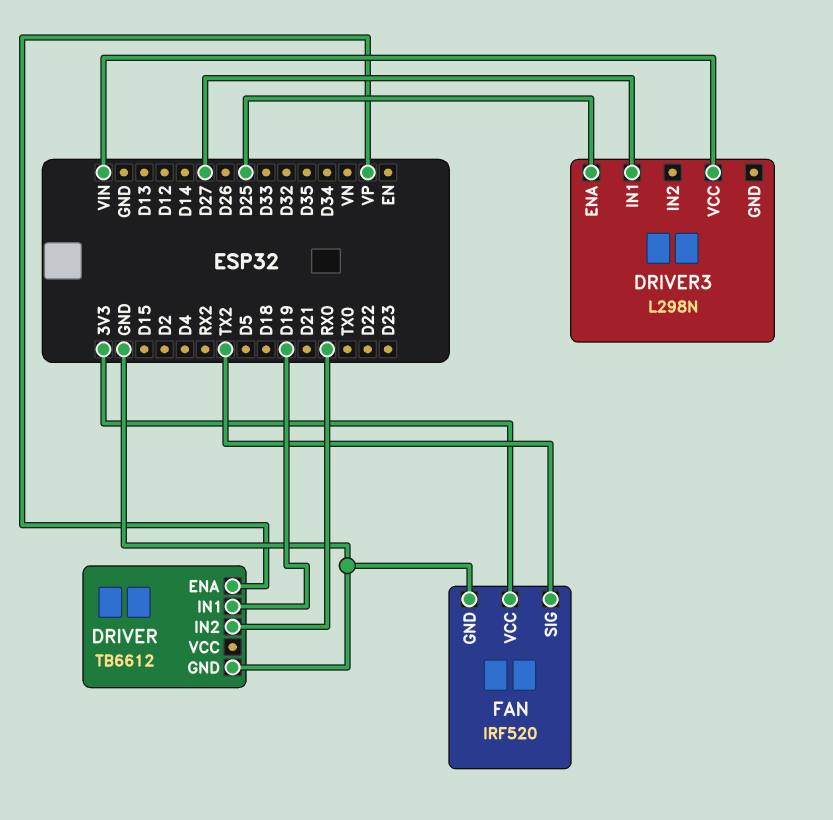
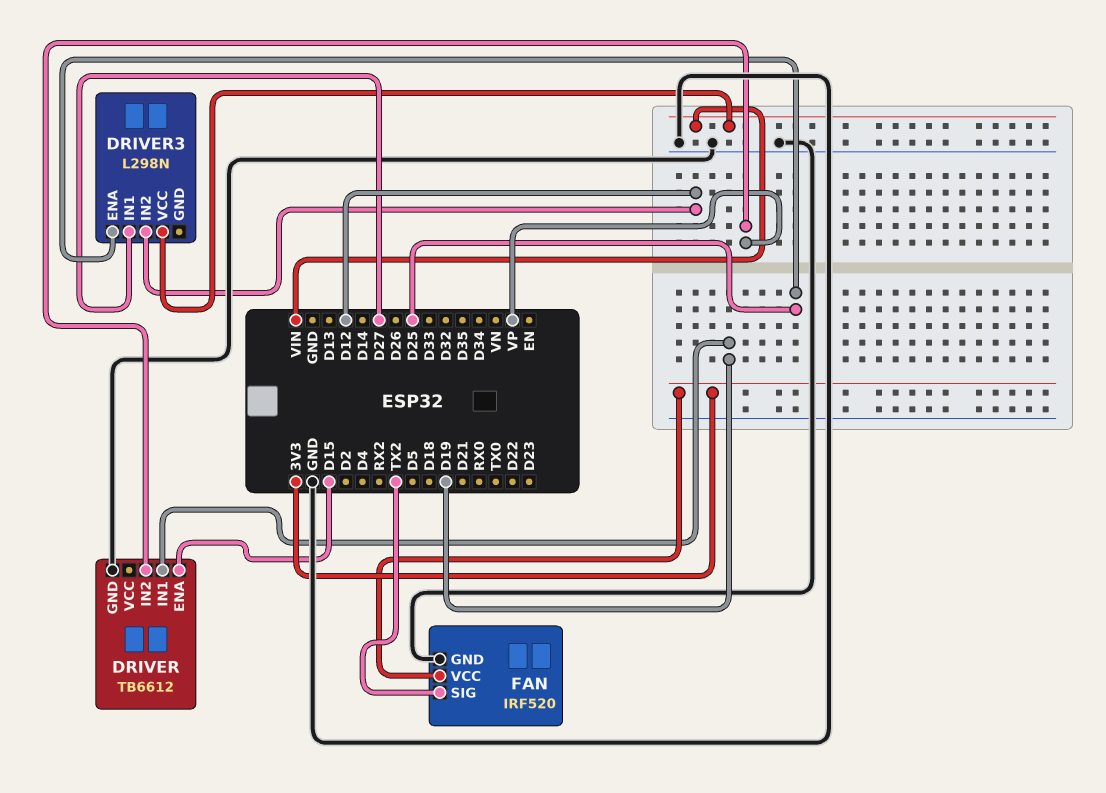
DRIVER pin ENA: VP -> D15
DRIVER pin IN2: RX0 -> VP
DRIVER3 pin IN2: none -> D12

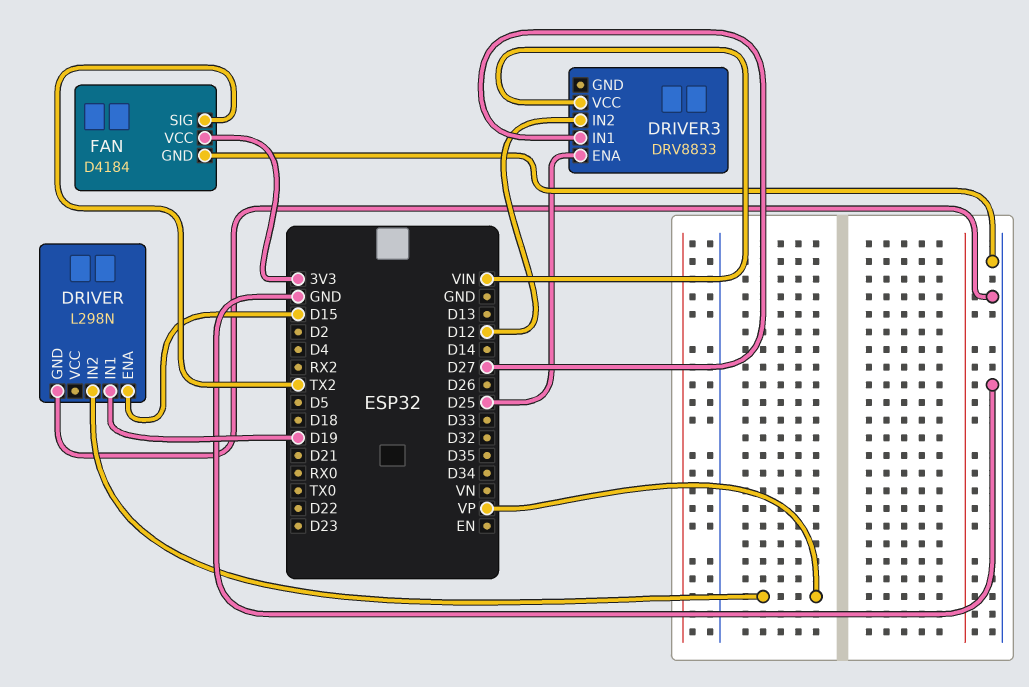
DRIVER: TB6612 -> L298N
DRIVER3: L298N -> DRV8833
FAN: IRF520 -> D4184

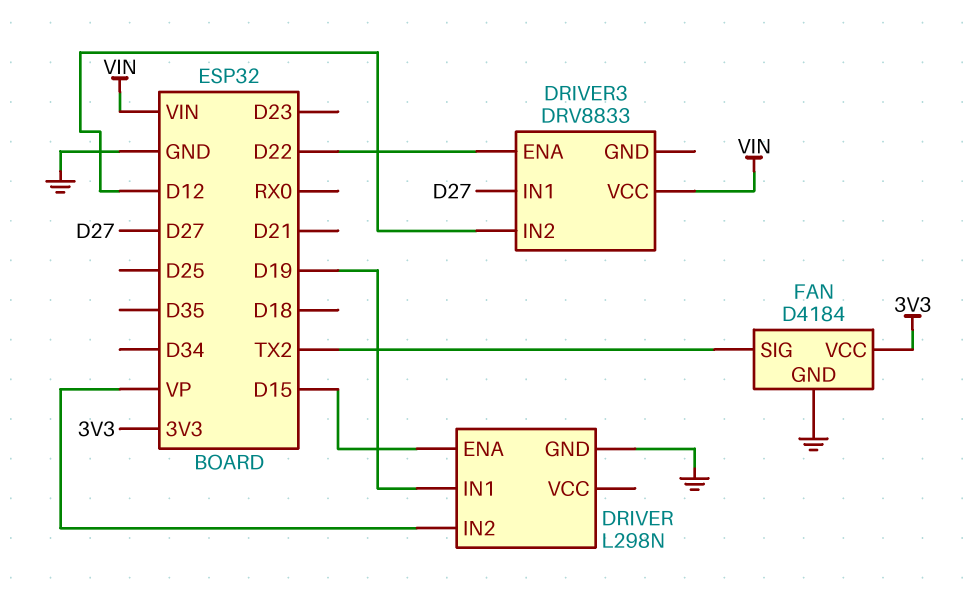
DRIVER3 pin ENA: D25 -> D22

